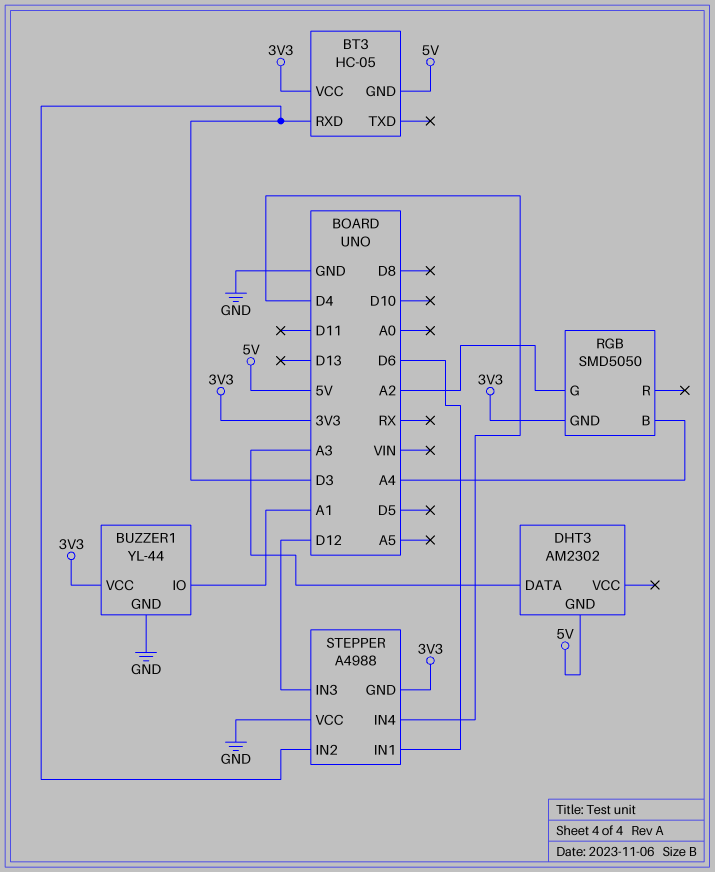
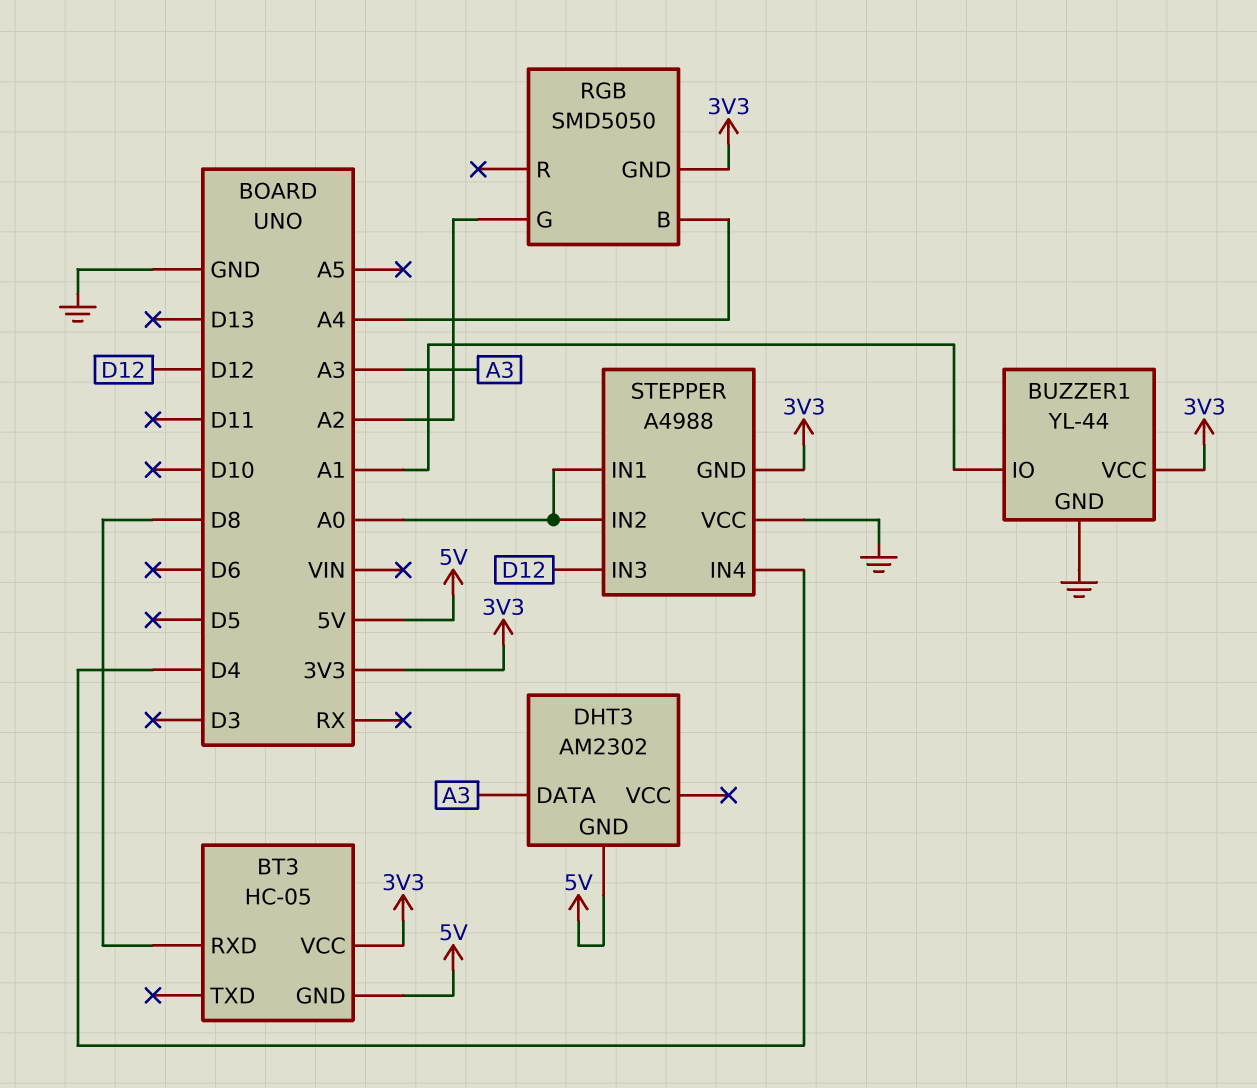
BT3 pin RXD: D3 -> D8
STEPPER pin IN1: D6 -> A0
STEPPER pin IN2: D3 -> A0

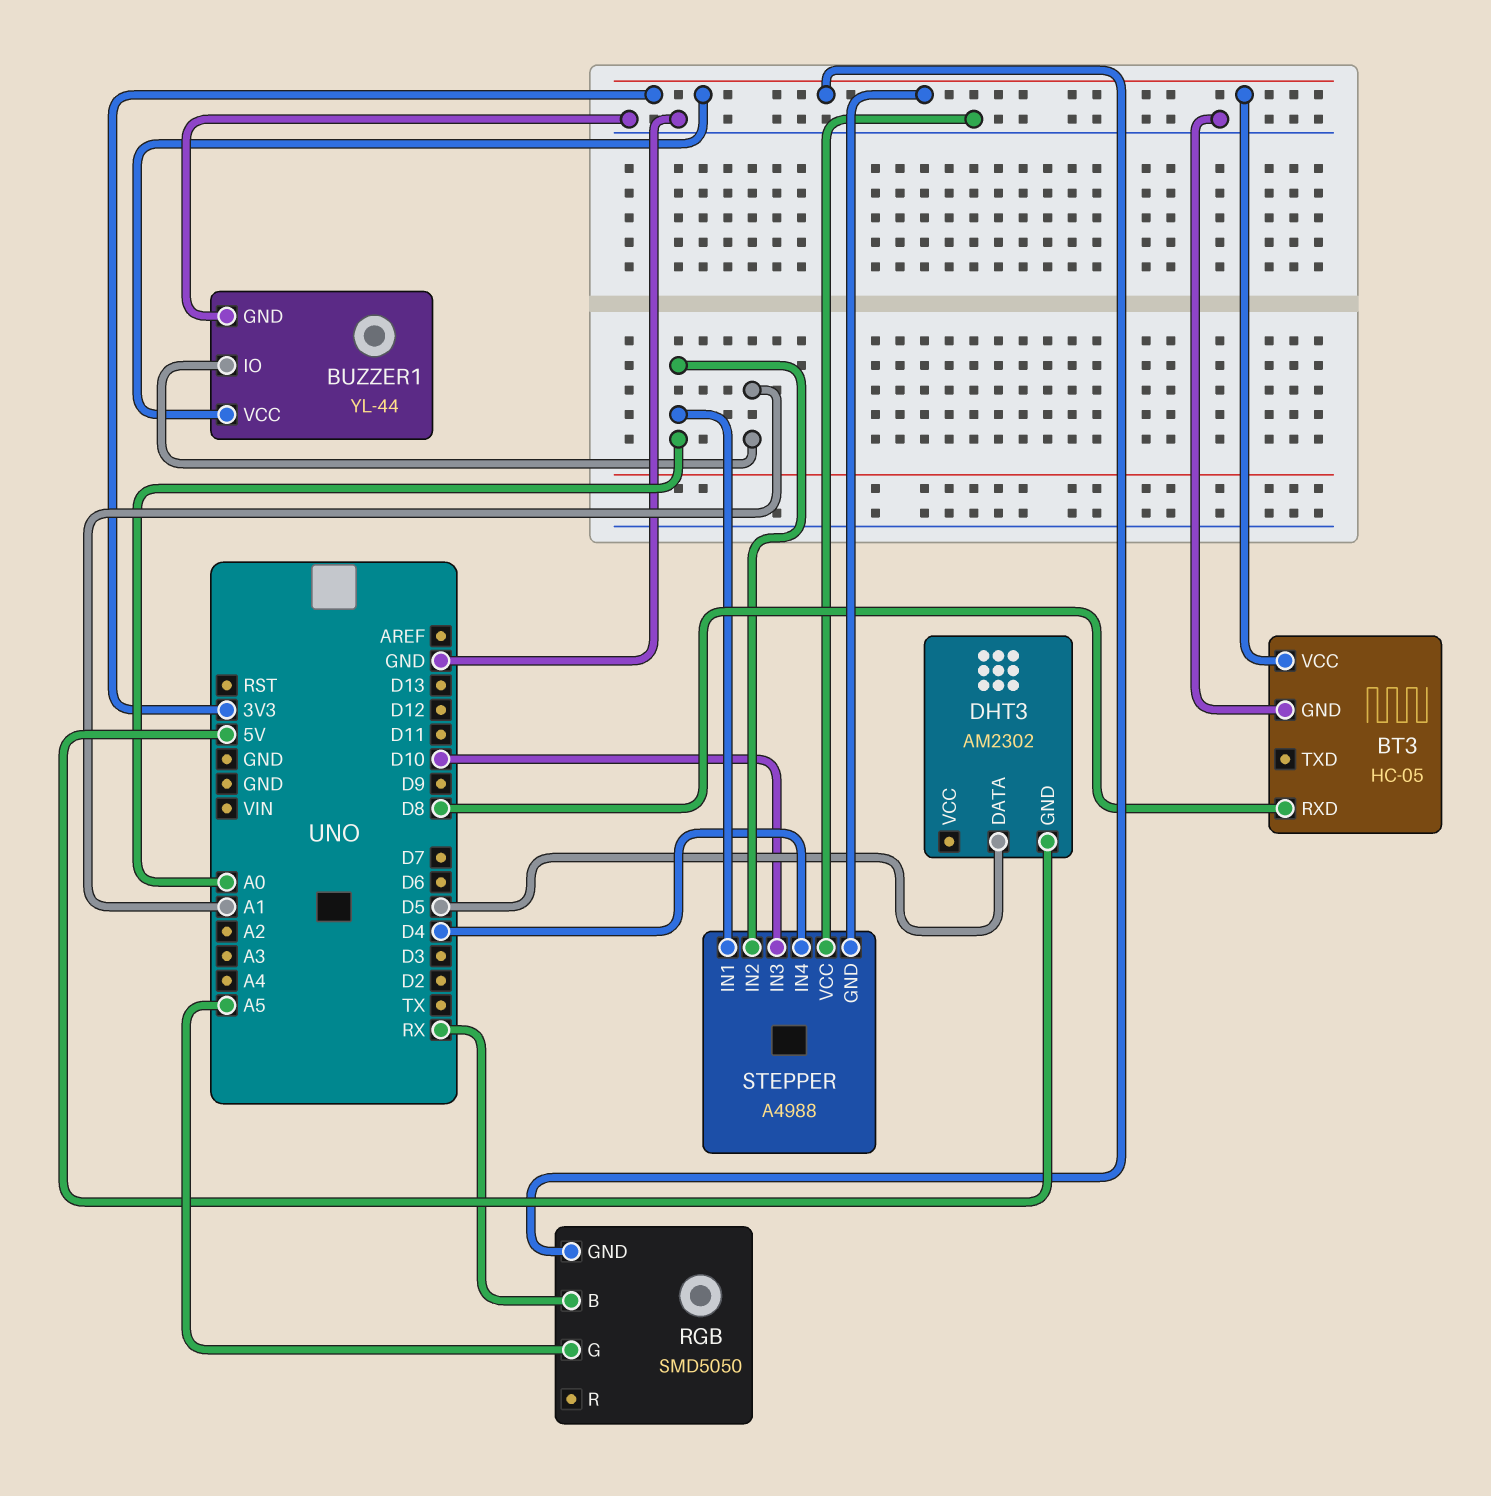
BT3 pin GND: 5V -> GND
DHT3 pin DATA: A3 -> D5
RGB pin B: A4 -> RX
RGB pin G: A2 -> A5
STEPPER pin IN3: D12 -> D10

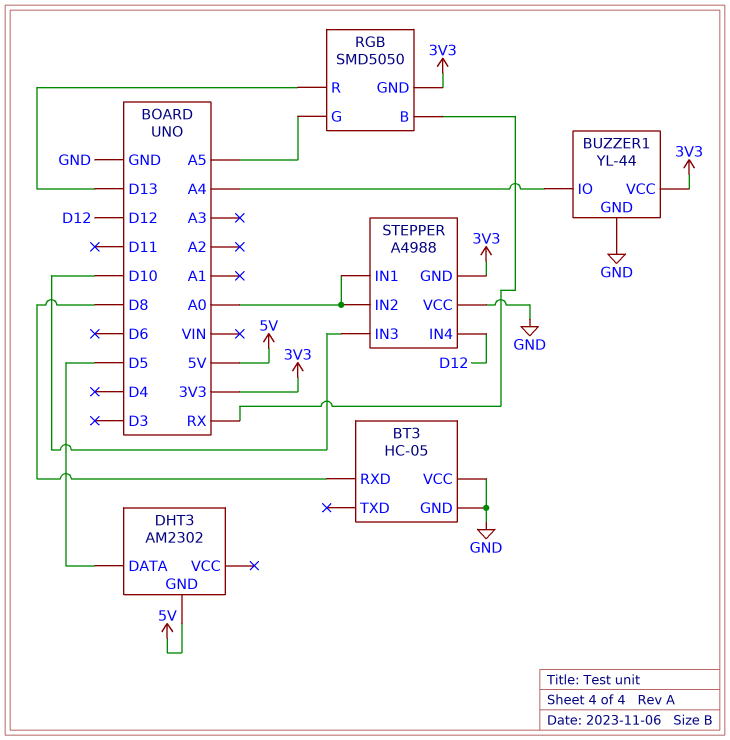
BT3 pin VCC: 3V3 -> GND
BUZZER1 pin IO: A1 -> A4
RGB pin R: none -> D13
STEPPER pin IN4: D4 -> D12

